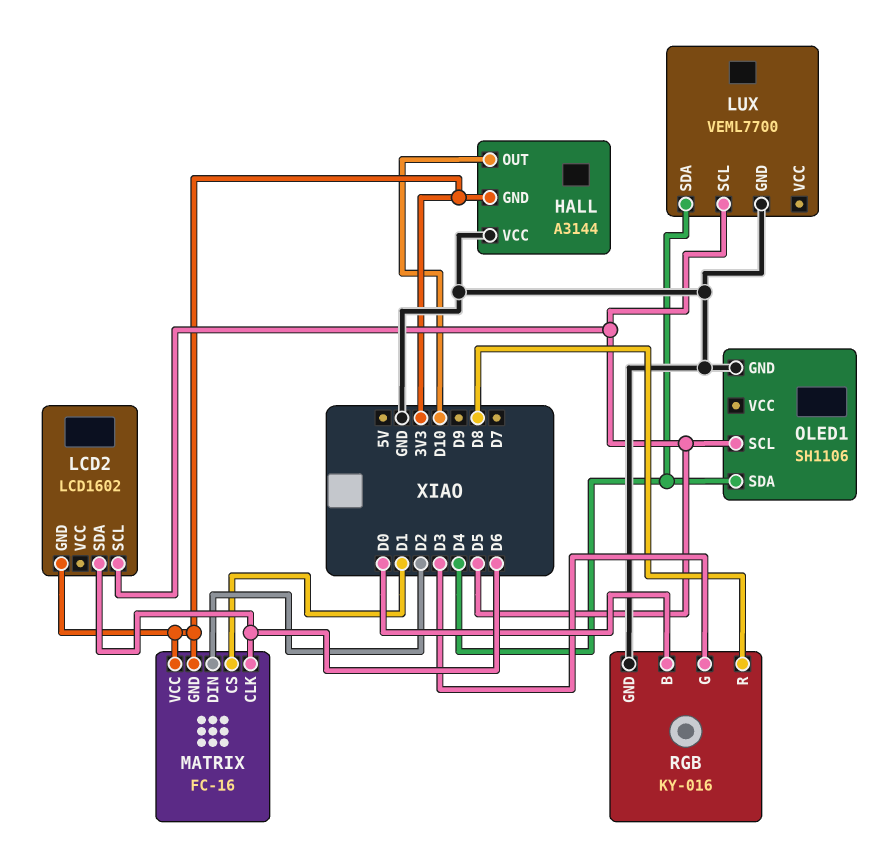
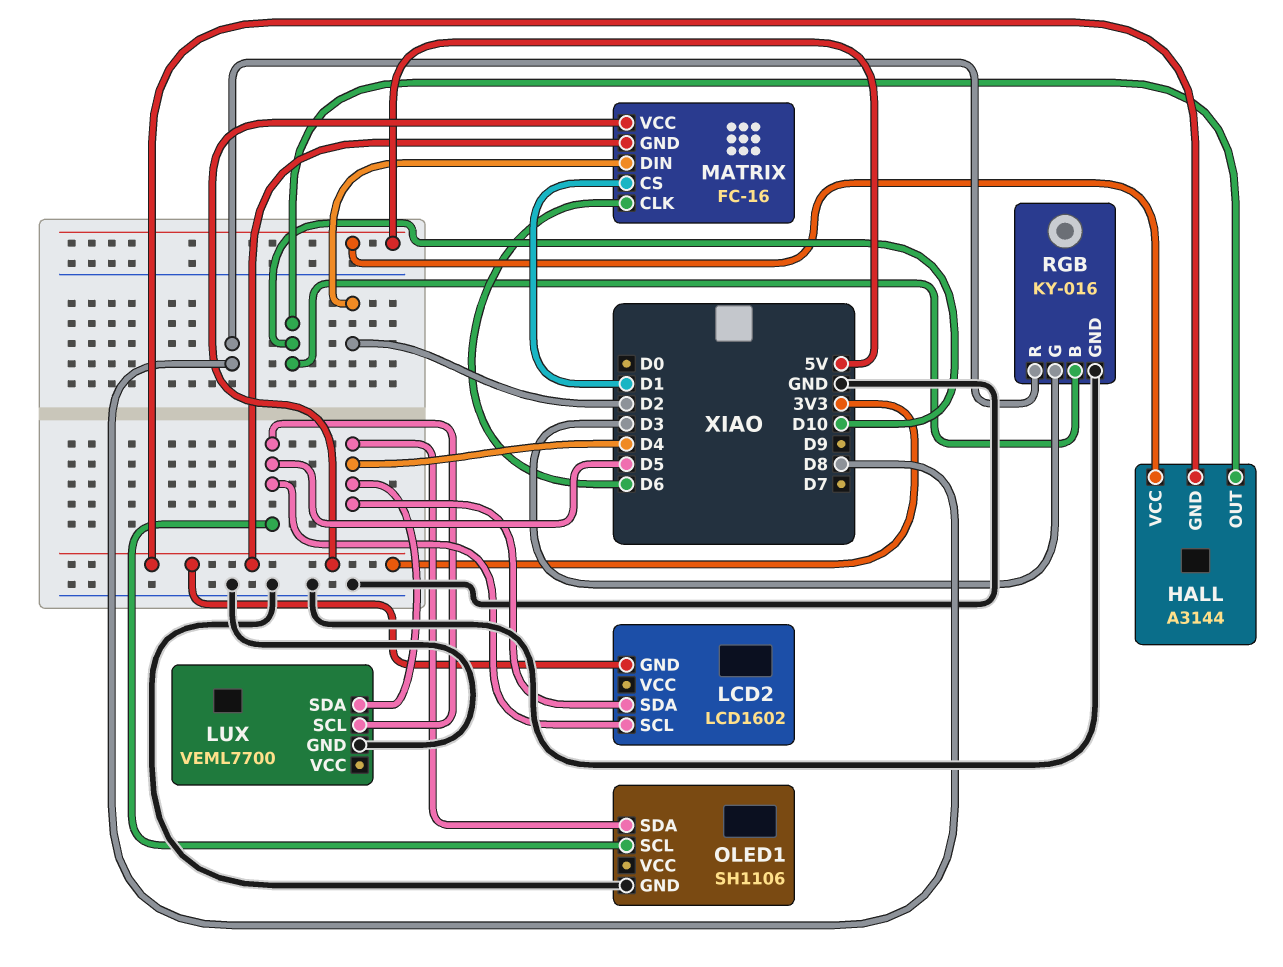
HALL pin VCC: GND -> 5V
LCD2 pin SDA: D6 -> D4
RGB pin B: D0 -> D10

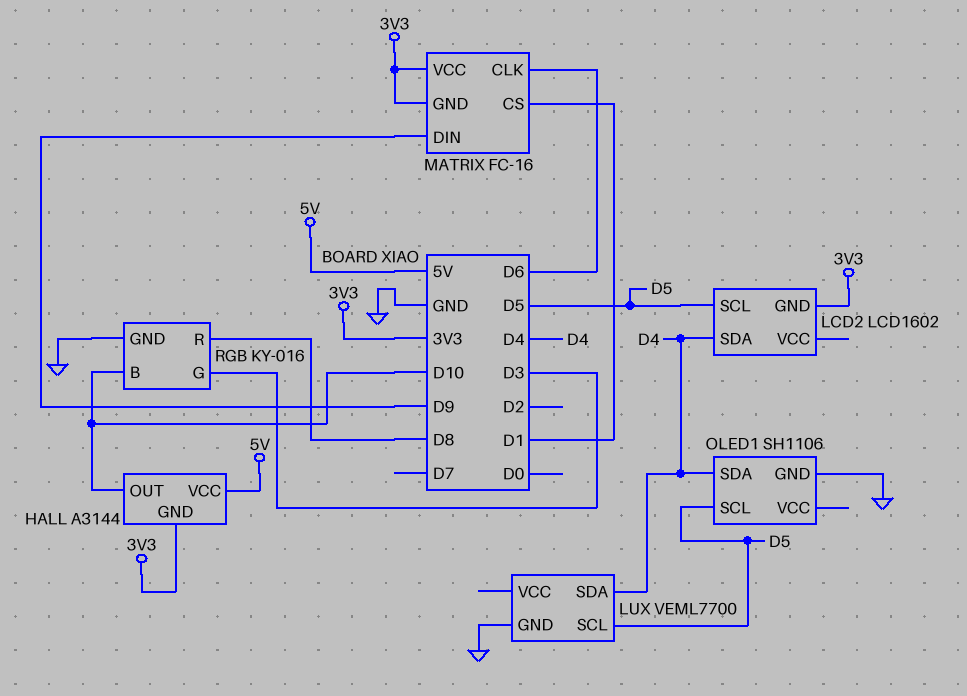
MATRIX pin DIN: D2 -> D9

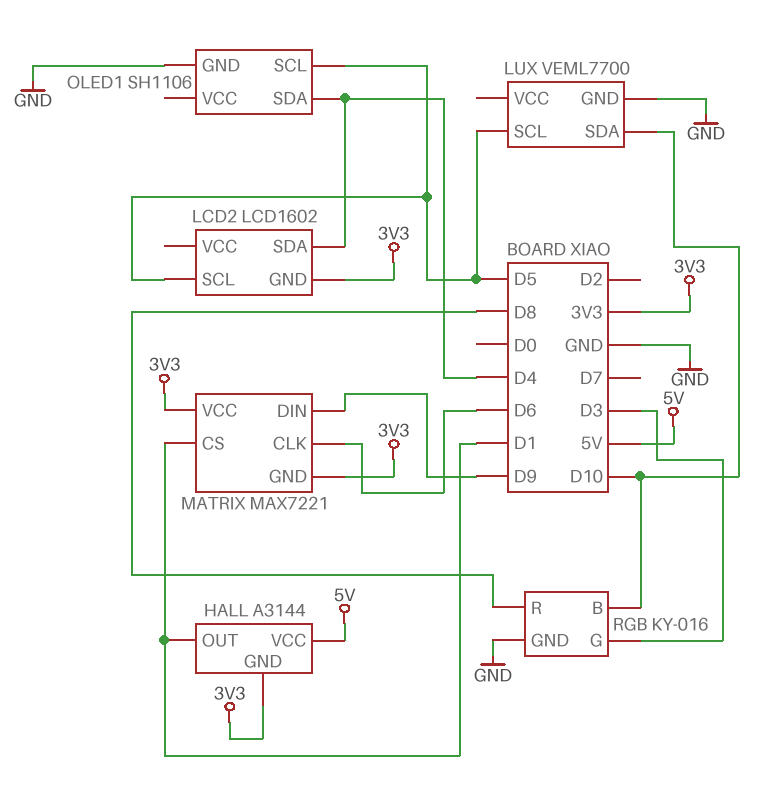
HALL pin OUT: D10 -> D1
LUX pin SDA: D4 -> D10
MATRIX: FC-16 -> MAX7221

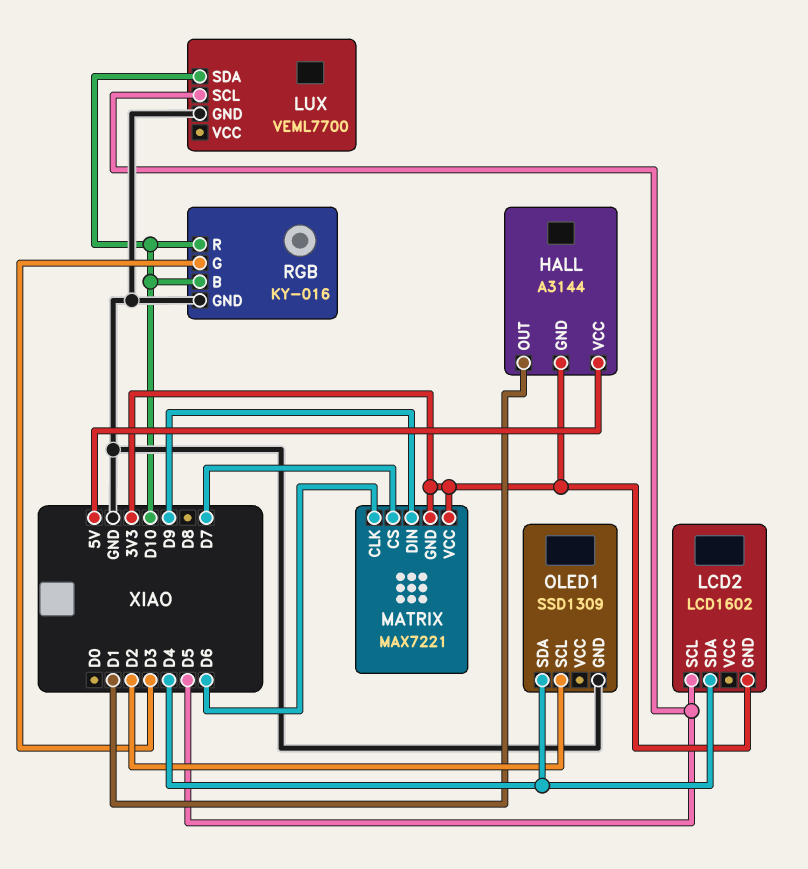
MATRIX pin CS: D1 -> D7
OLED1: SH1106 -> SSD1309
OLED1 pin SCL: D5 -> D2
RGB pin R: D8 -> D10

